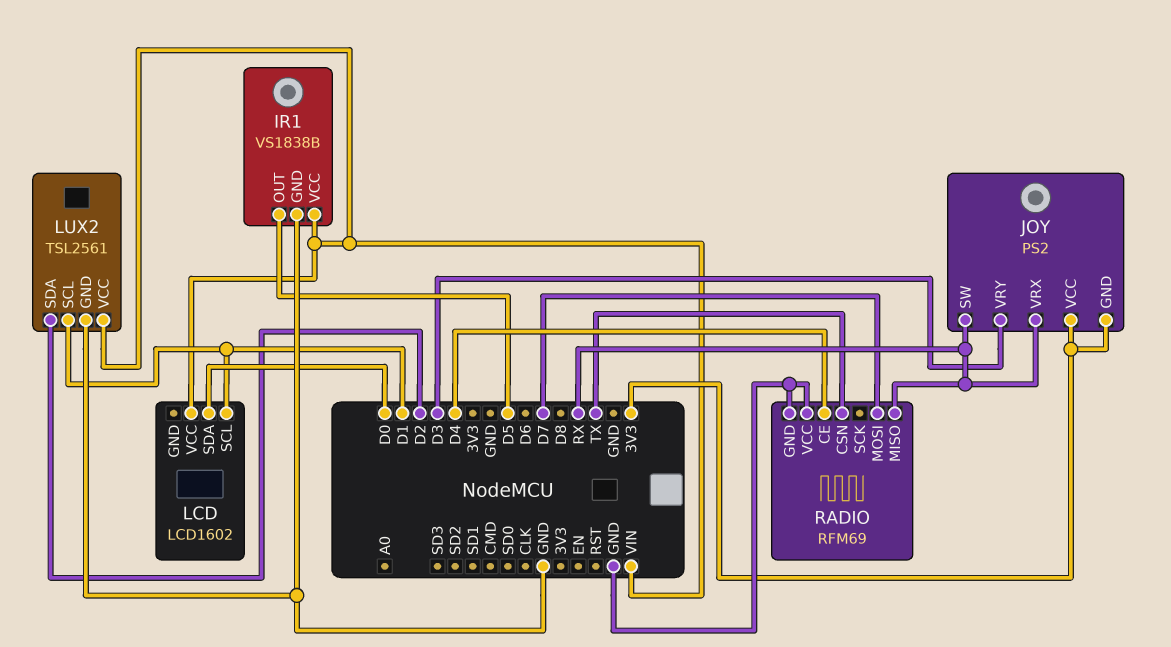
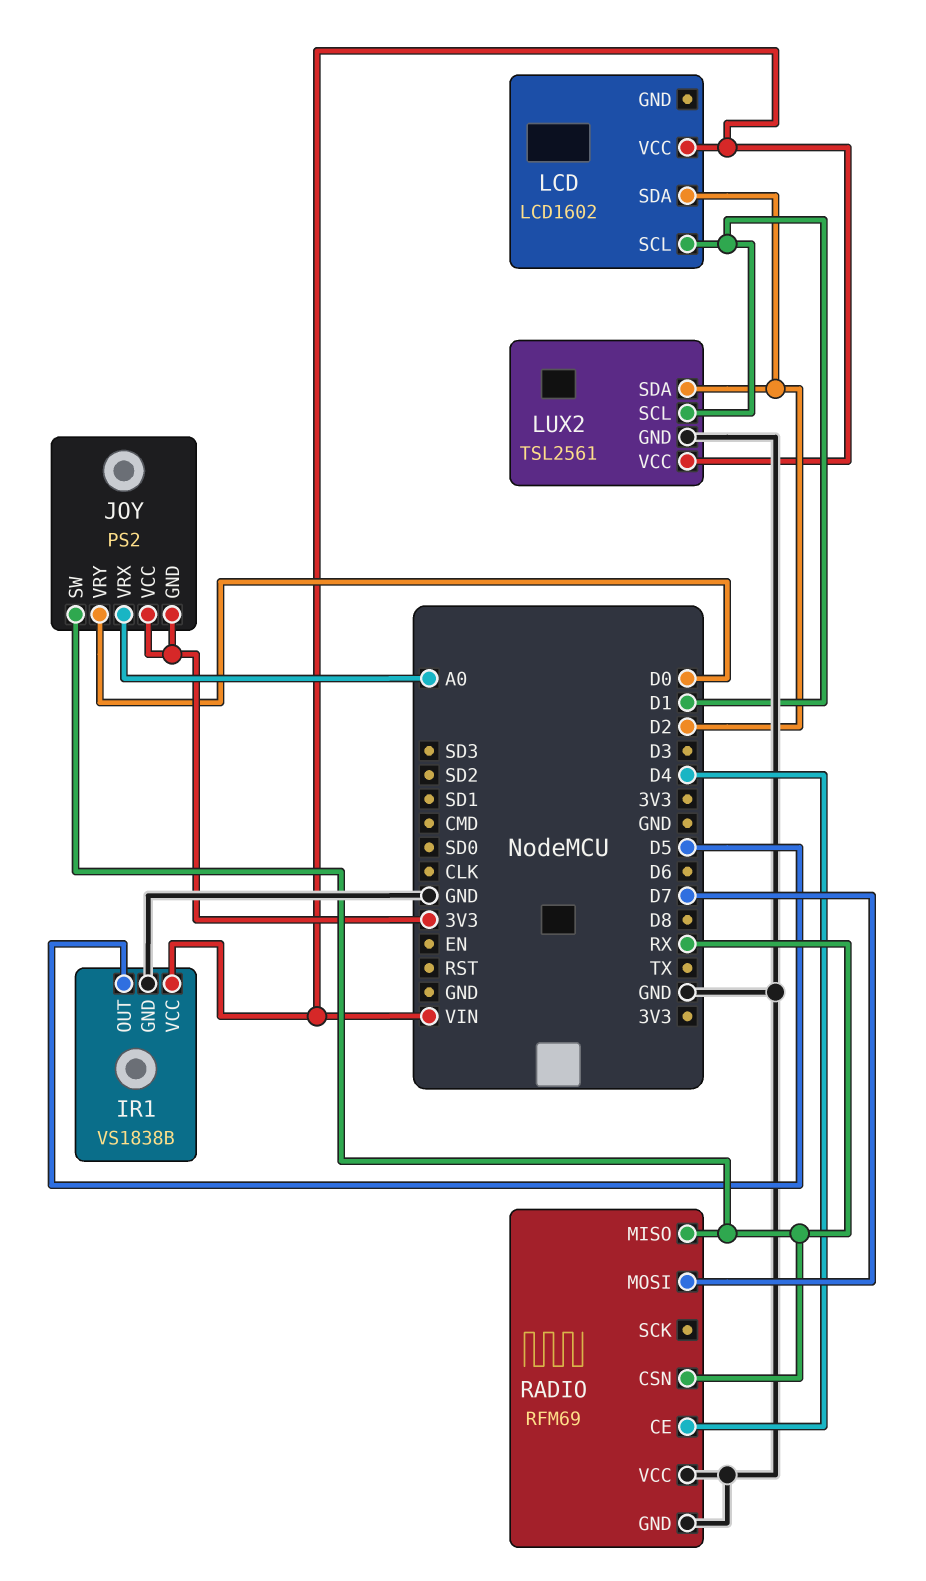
JOY pin VRX: RX -> A0
JOY pin VRY: D3 -> D0
LCD pin SDA: D0 -> D2
RADIO pin CSN: TX -> RX

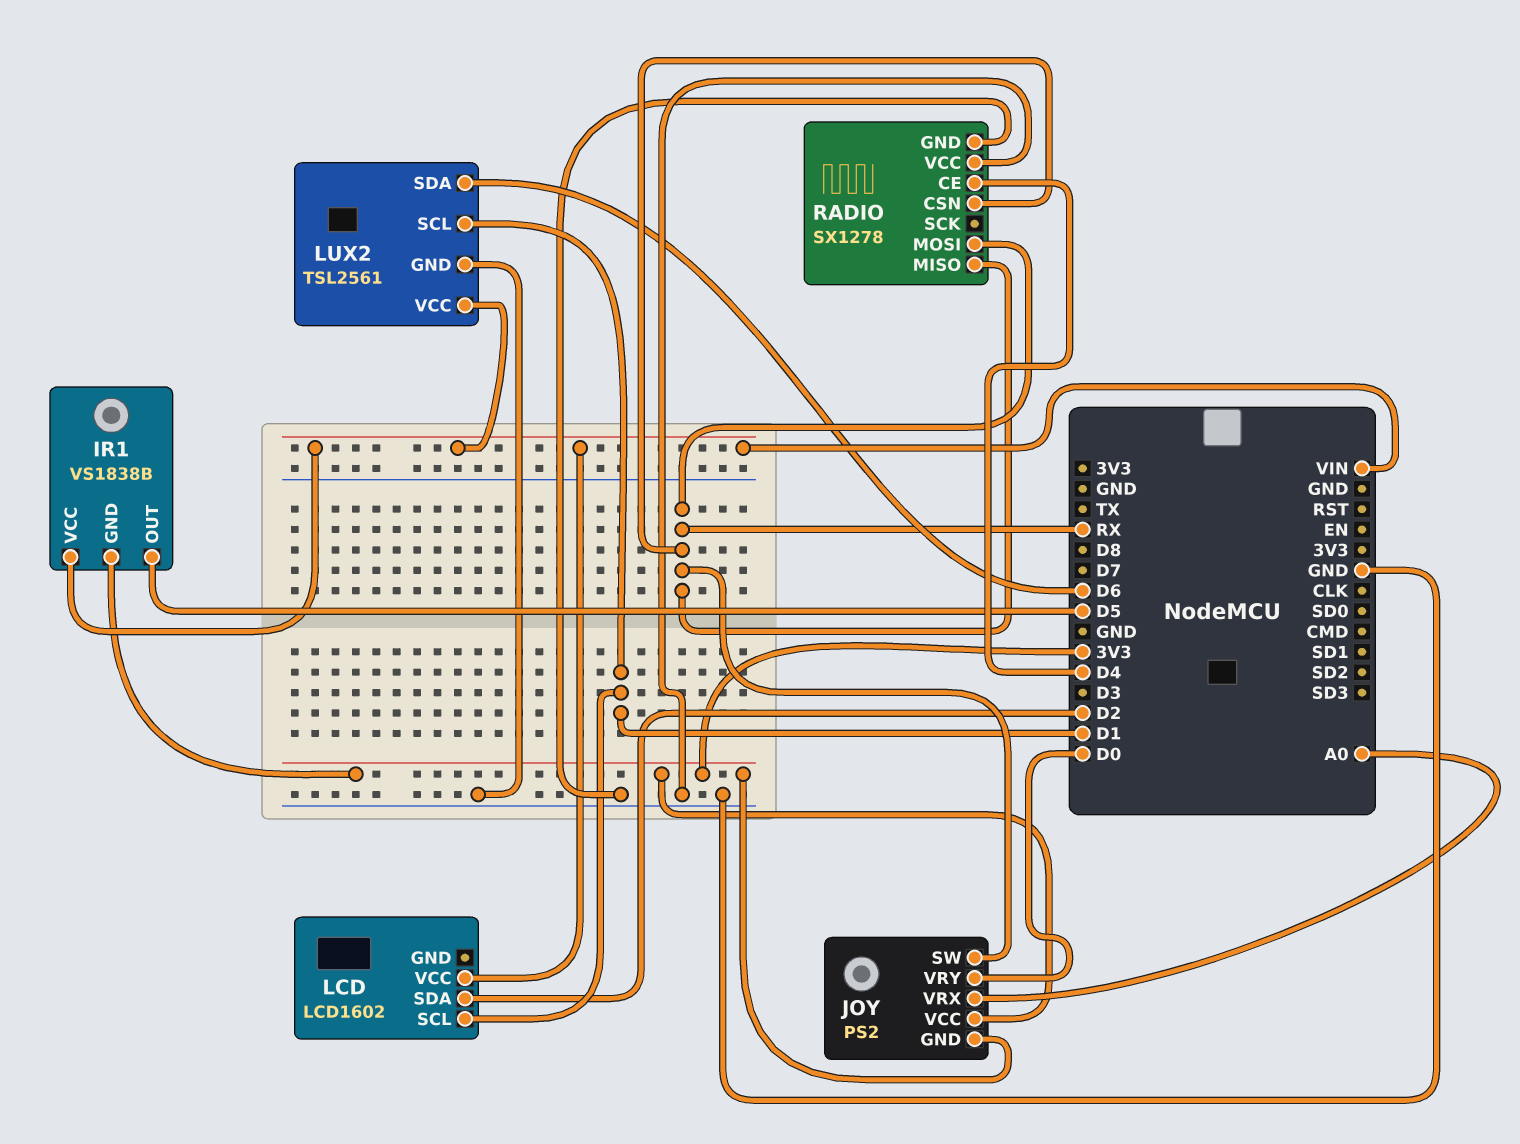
IR1 pin GND: GND -> 3V3
LUX2 pin SDA: D2 -> D6
RADIO: RFM69 -> SX1278
RADIO pin MOSI: D7 -> RX

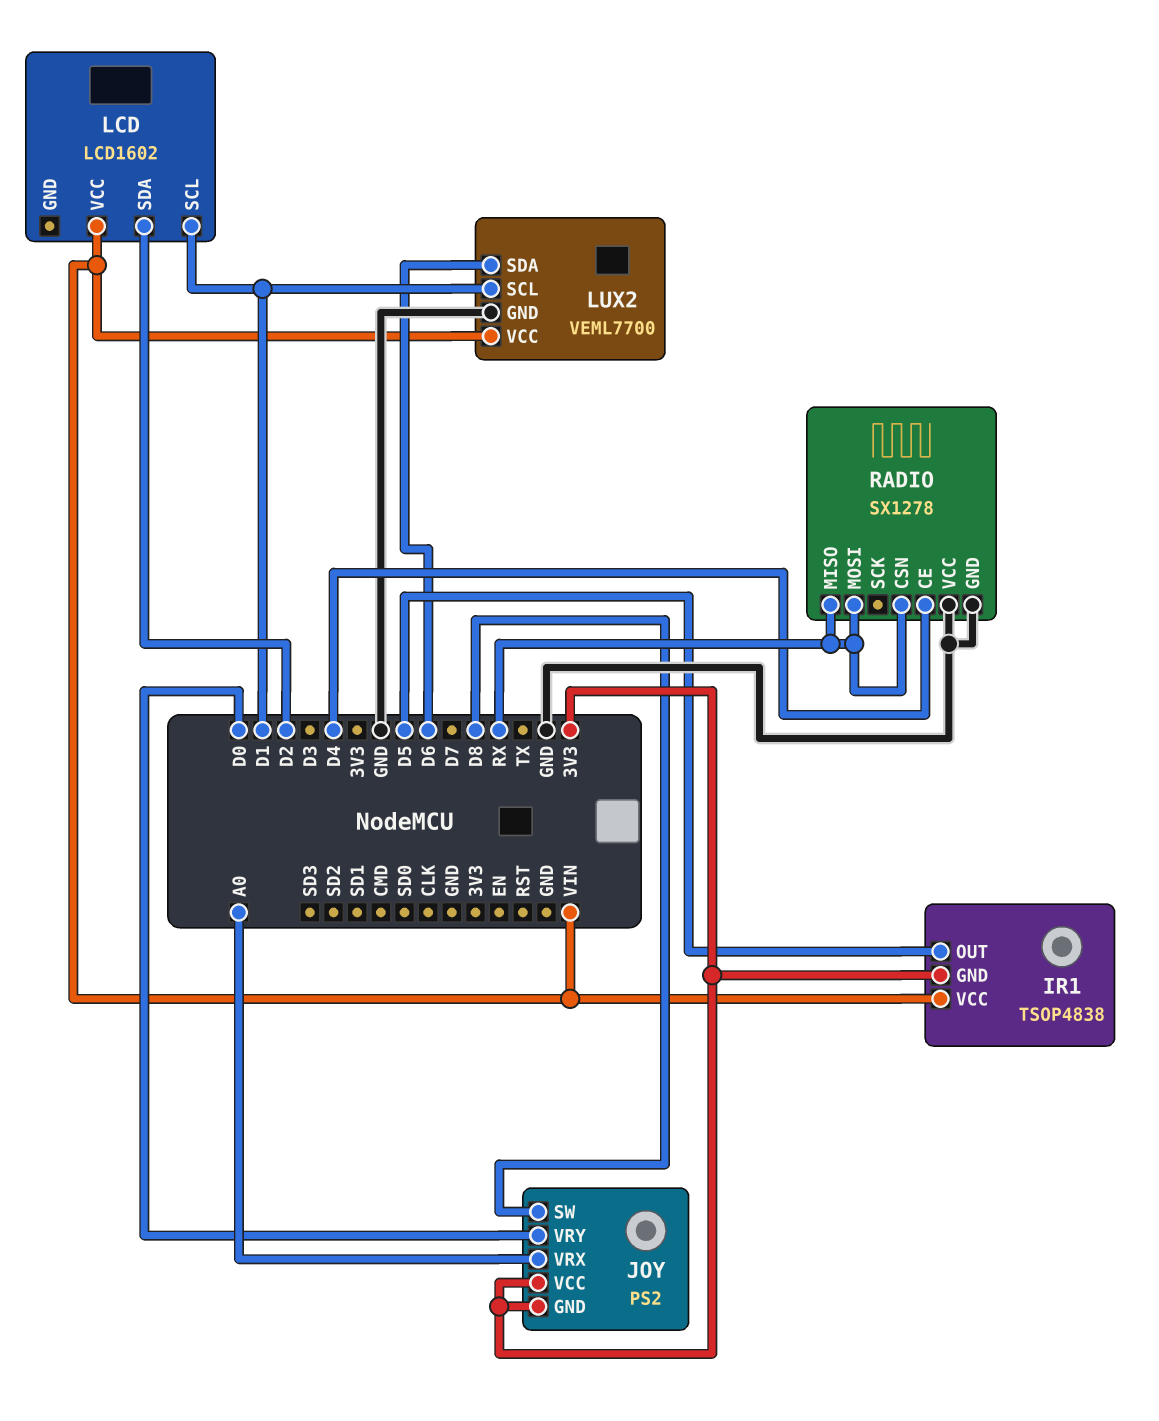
IR1: VS1838B -> TSOP4838
JOY pin SW: RX -> D8
LUX2: TSL2561 -> VEML7700

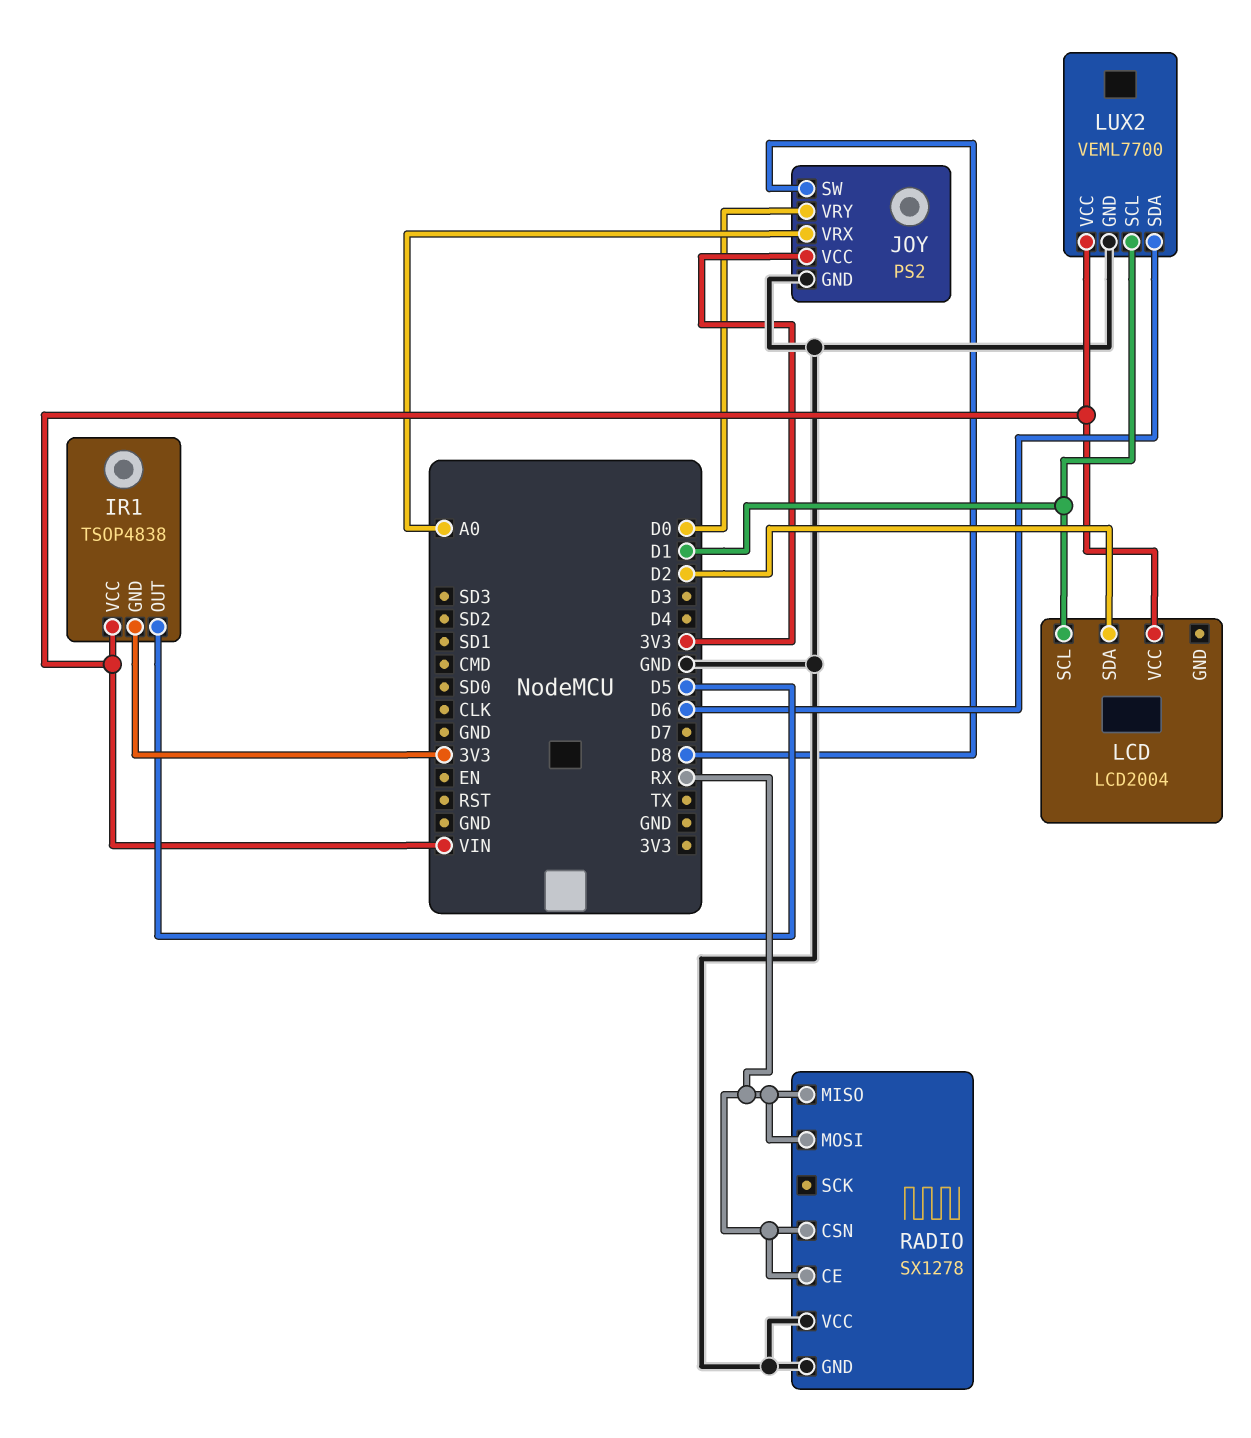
JOY pin GND: 3V3 -> GND
LCD: LCD1602 -> LCD2004
RADIO pin CE: D4 -> RX

